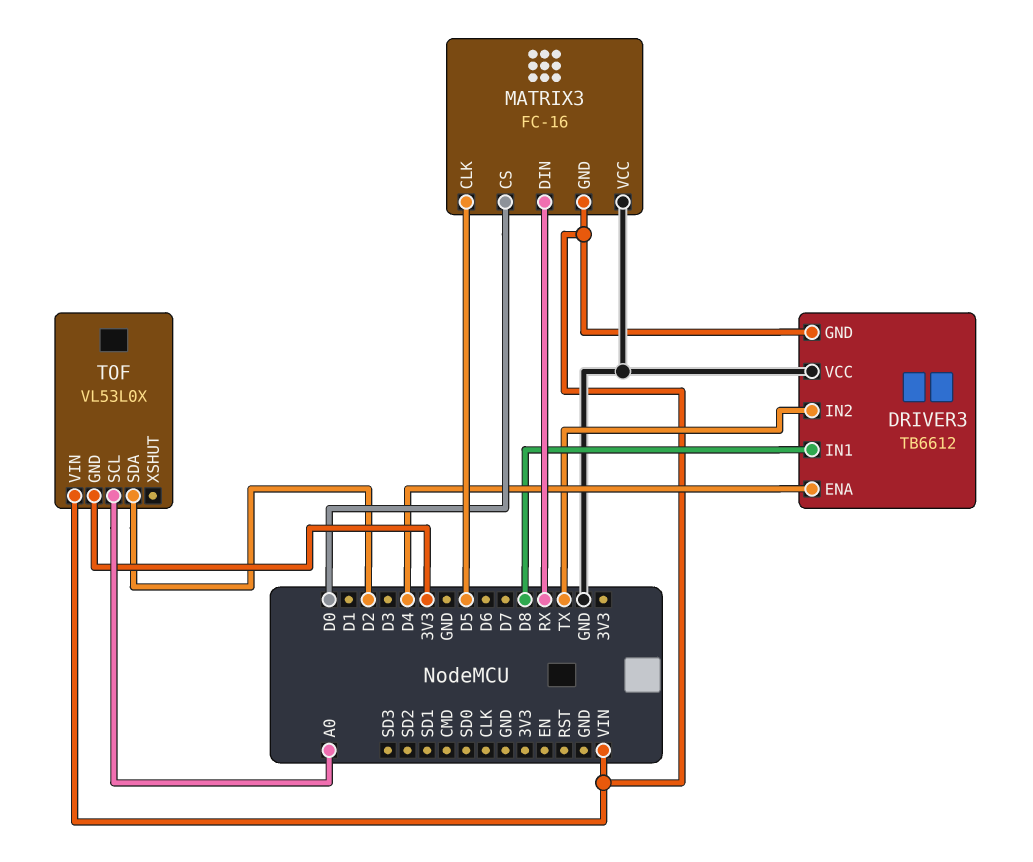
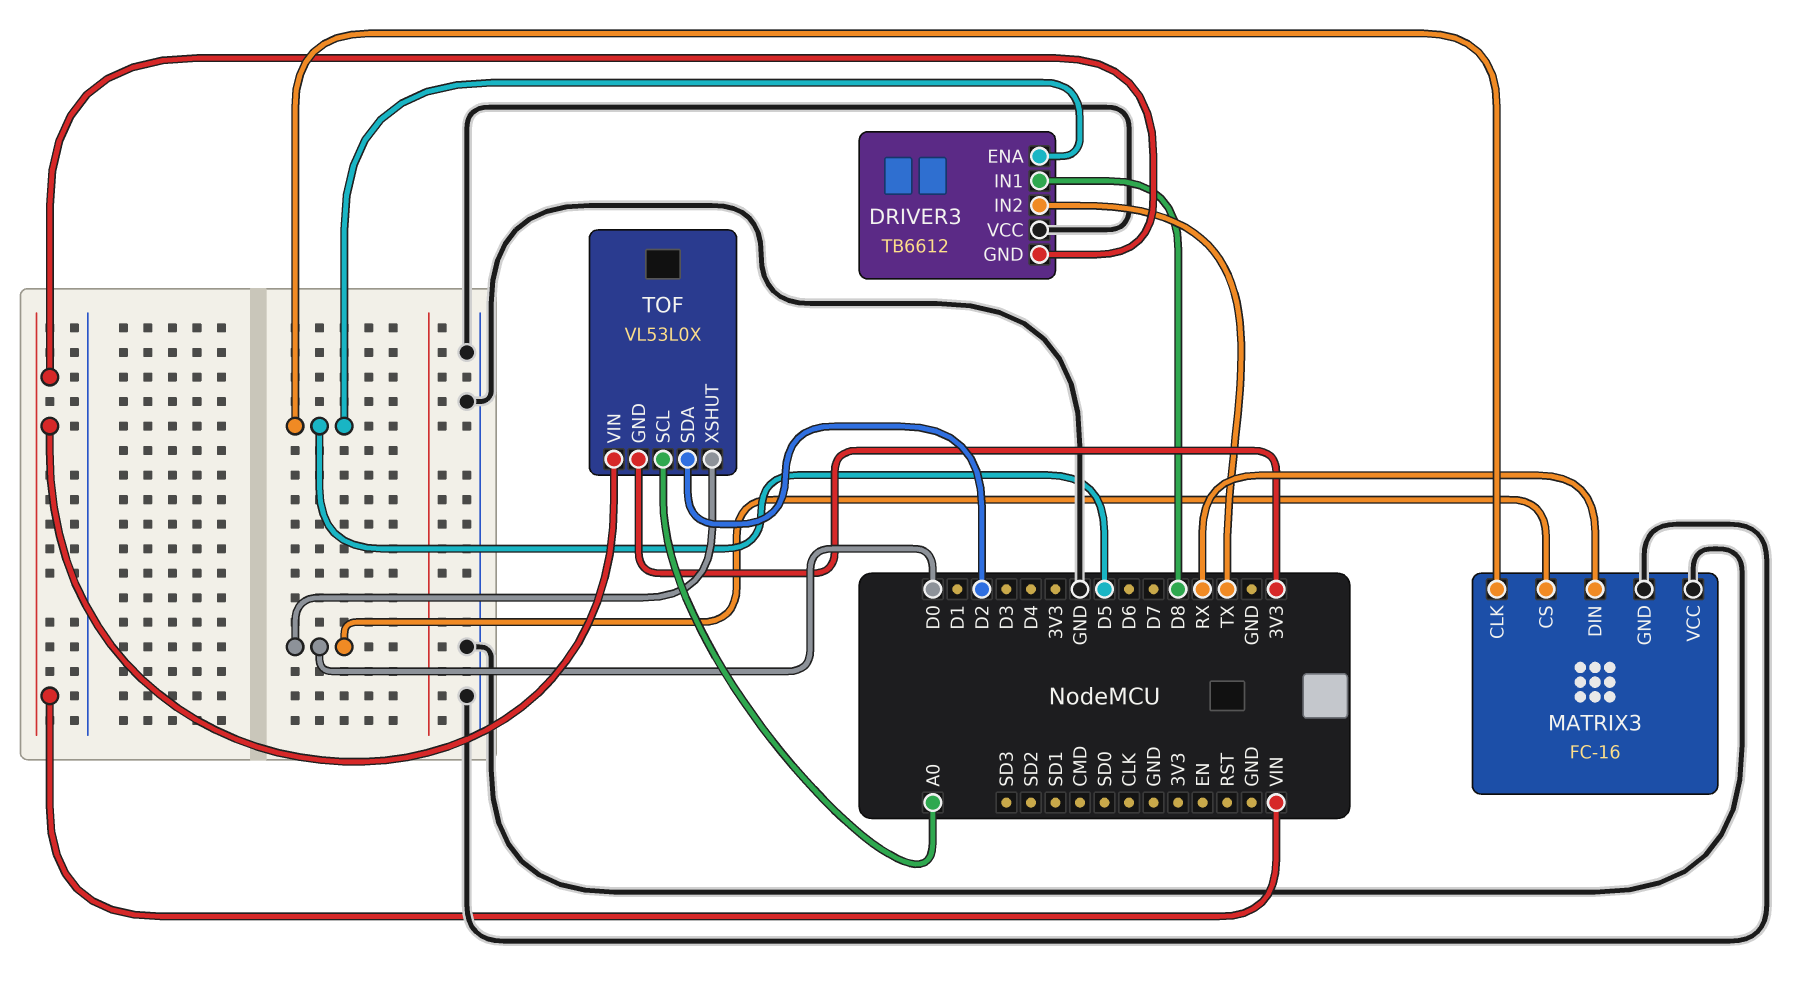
DRIVER3 pin ENA: D4 -> D5
MATRIX3 pin GND: VIN -> GND
TOF pin XSHUT: none -> D0

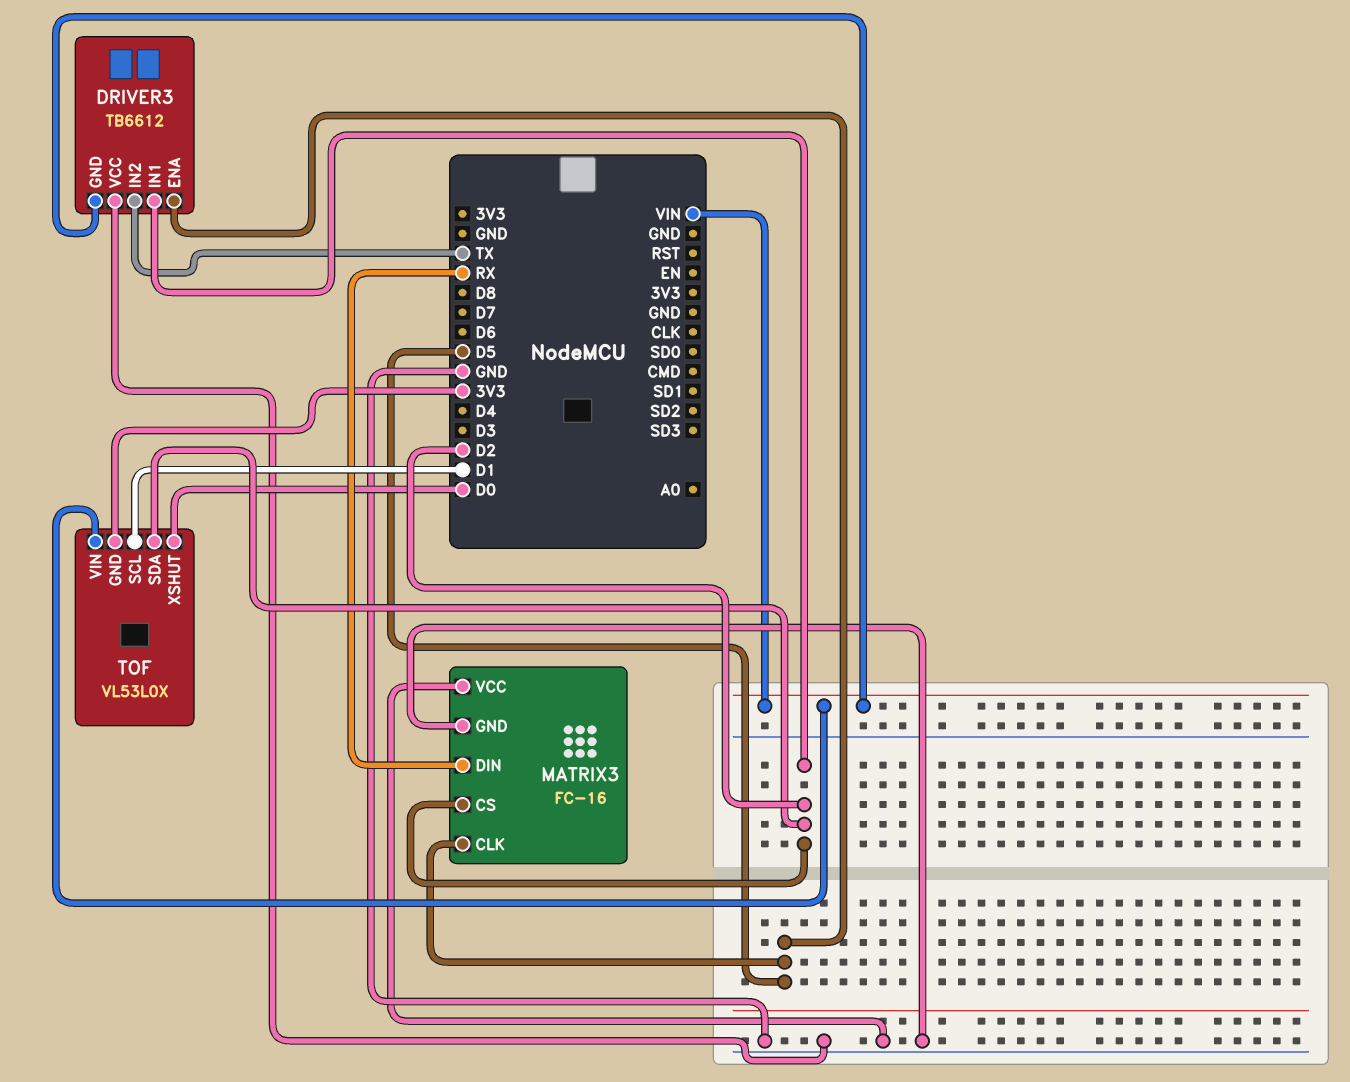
DRIVER3 pin IN1: D8 -> D2
MATRIX3 pin CS: D0 -> D2
TOF pin SCL: A0 -> D1

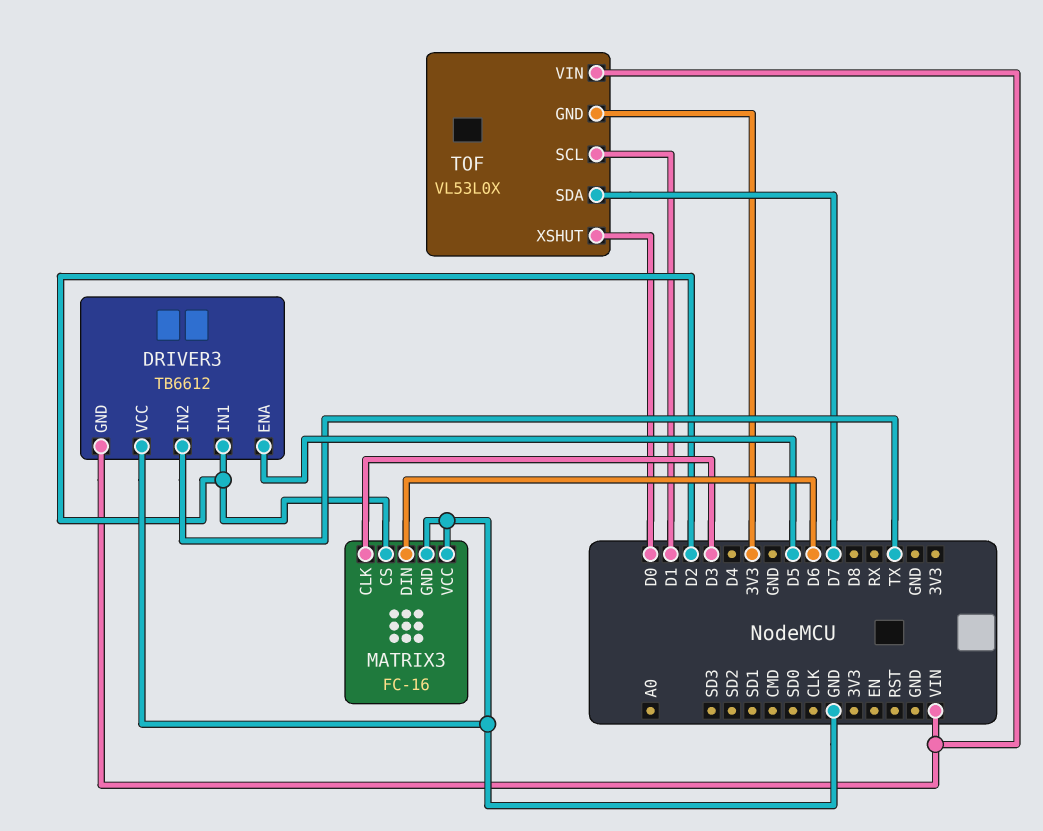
MATRIX3 pin CLK: D5 -> D3
MATRIX3 pin DIN: RX -> D6
TOF pin SDA: D2 -> D7

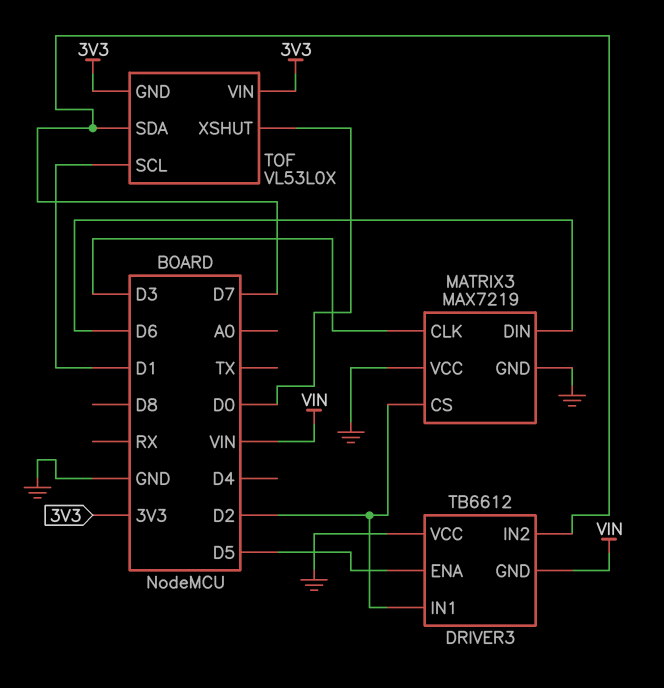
DRIVER3 pin IN2: TX -> D7
MATRIX3: FC-16 -> MAX7219
TOF pin VIN: VIN -> 3V3

